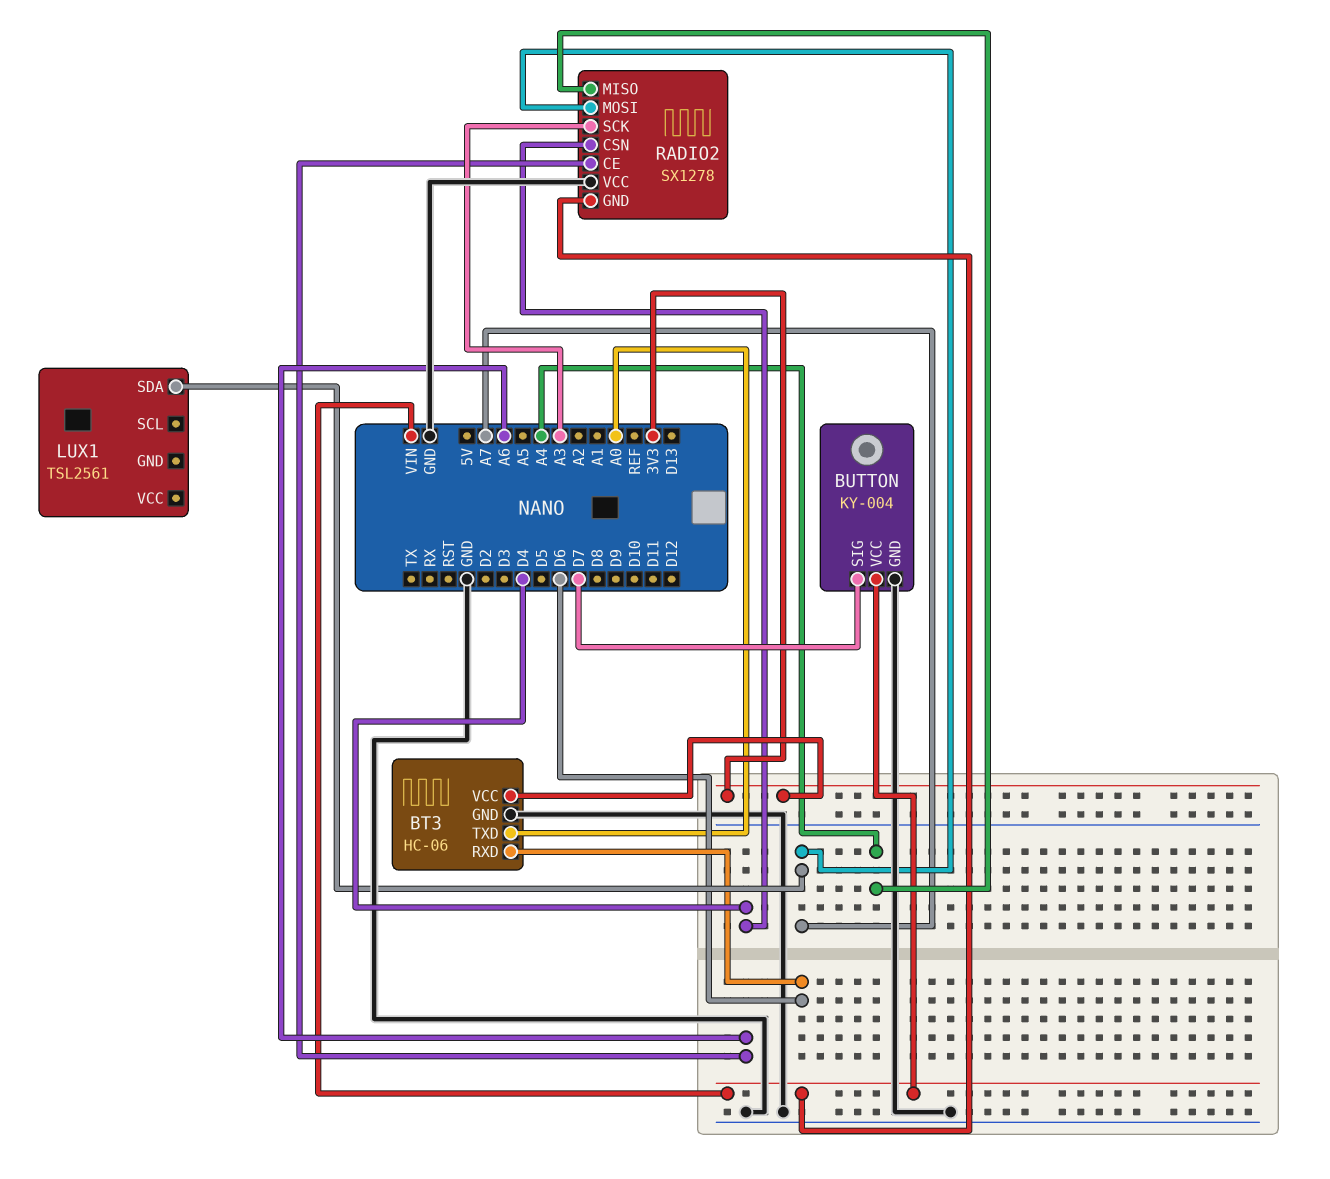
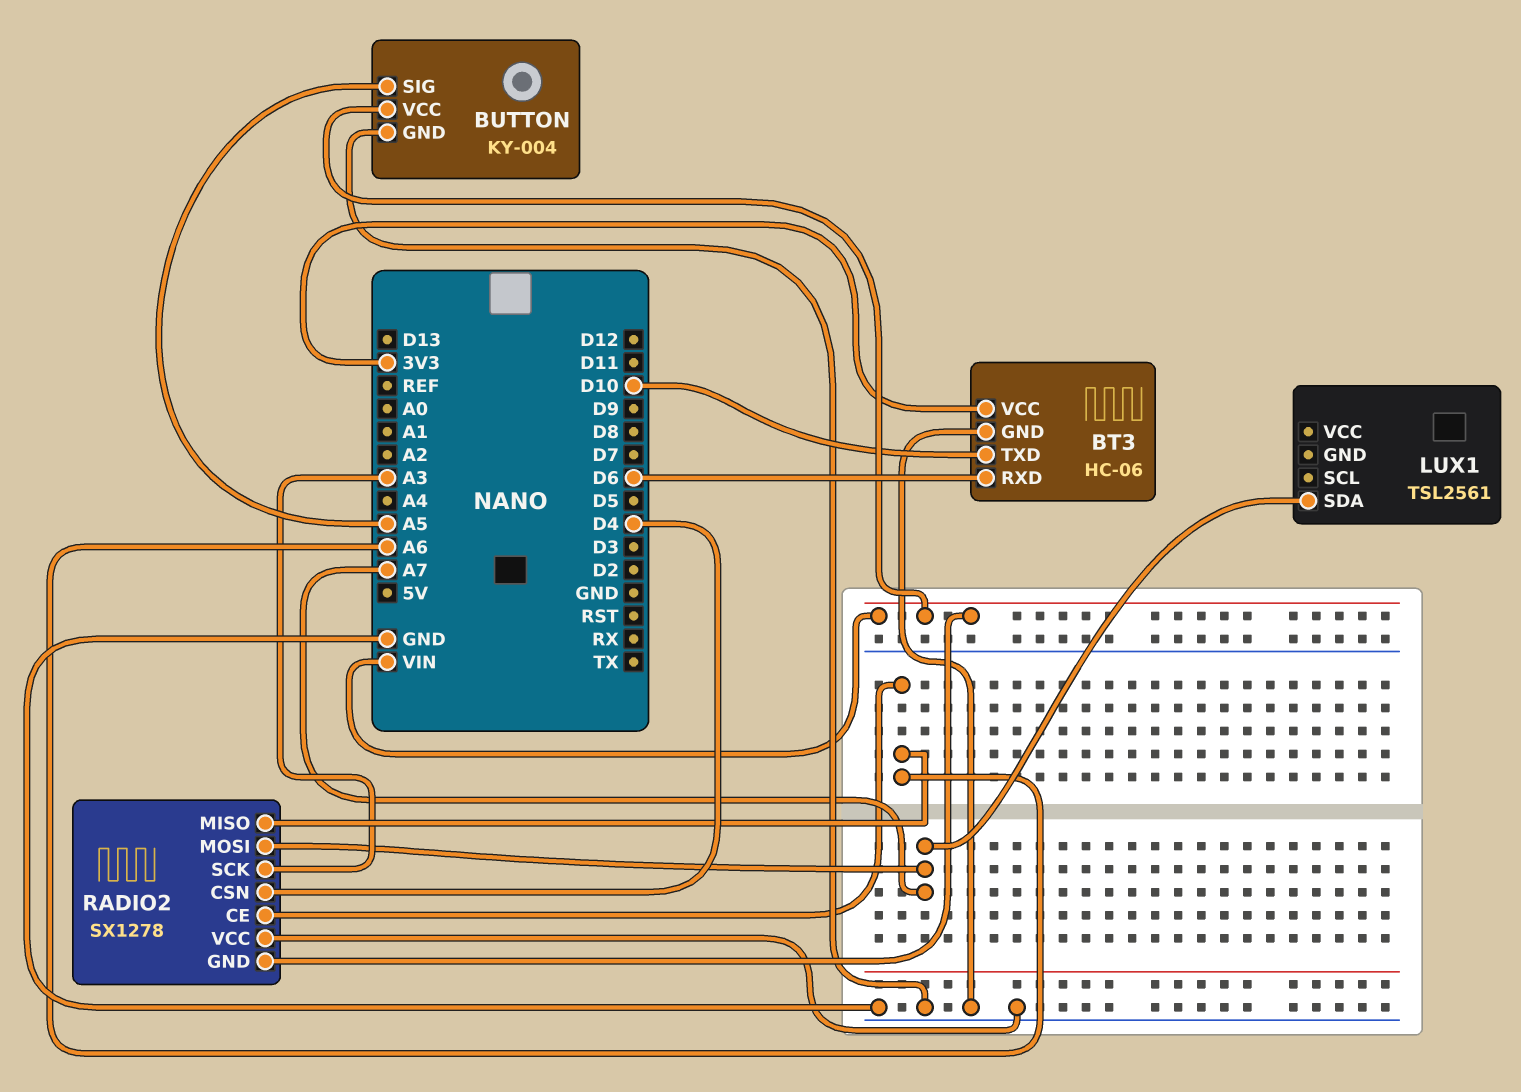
BT3 pin TXD: A0 -> D10
BUTTON pin SIG: D7 -> A5
RADIO2 pin MISO: A4 -> A6

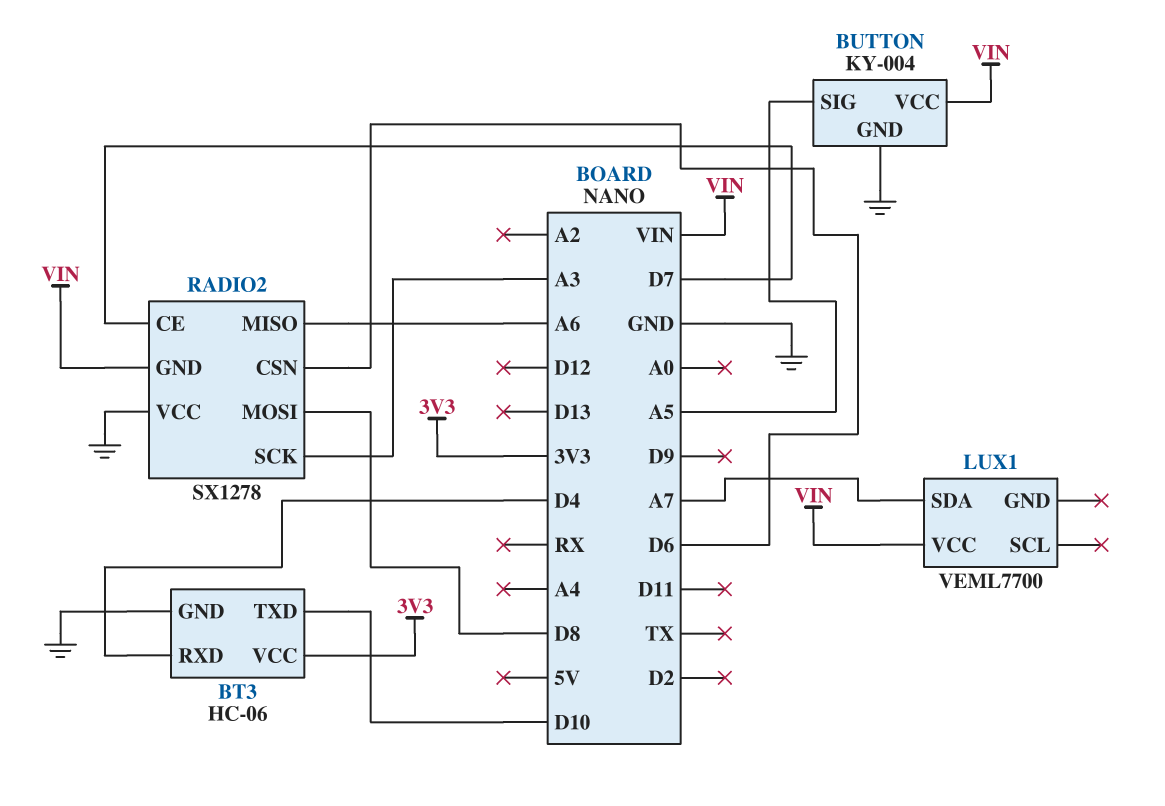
BT3 pin RXD: D6 -> D4
LUX1: TSL2561 -> VEML7700
LUX1 pin VCC: none -> VIN
RADIO2 pin CE: A6 -> D7
RADIO2 pin CSN: D4 -> D6
RADIO2 pin MOSI: A7 -> D8

